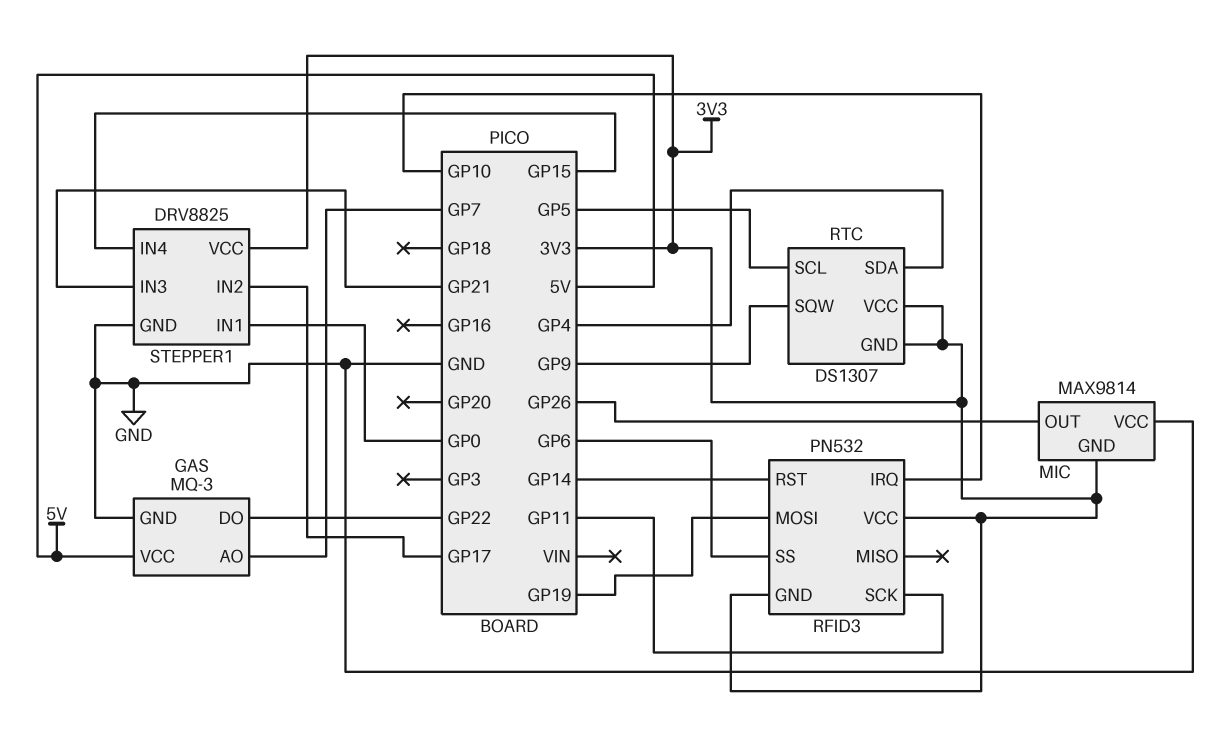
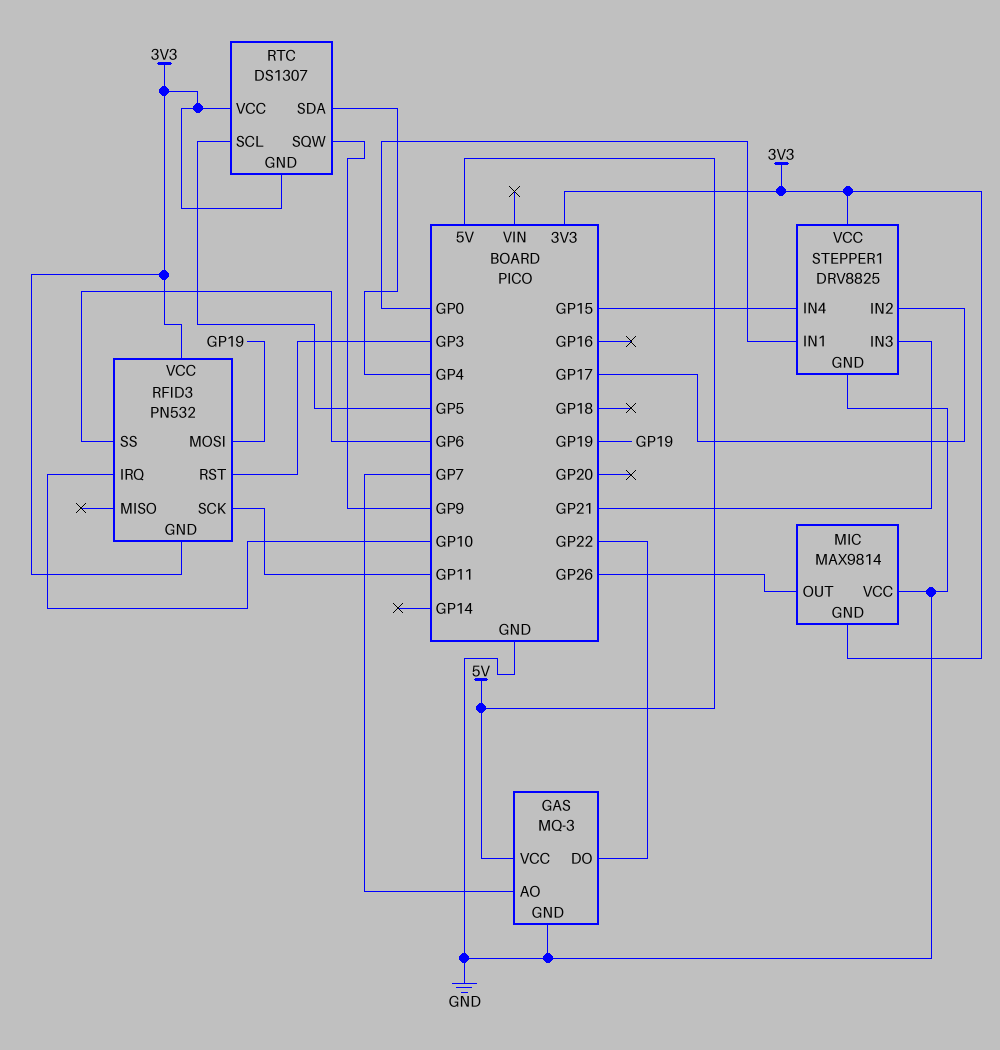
RFID3 pin RST: GP14 -> GP3

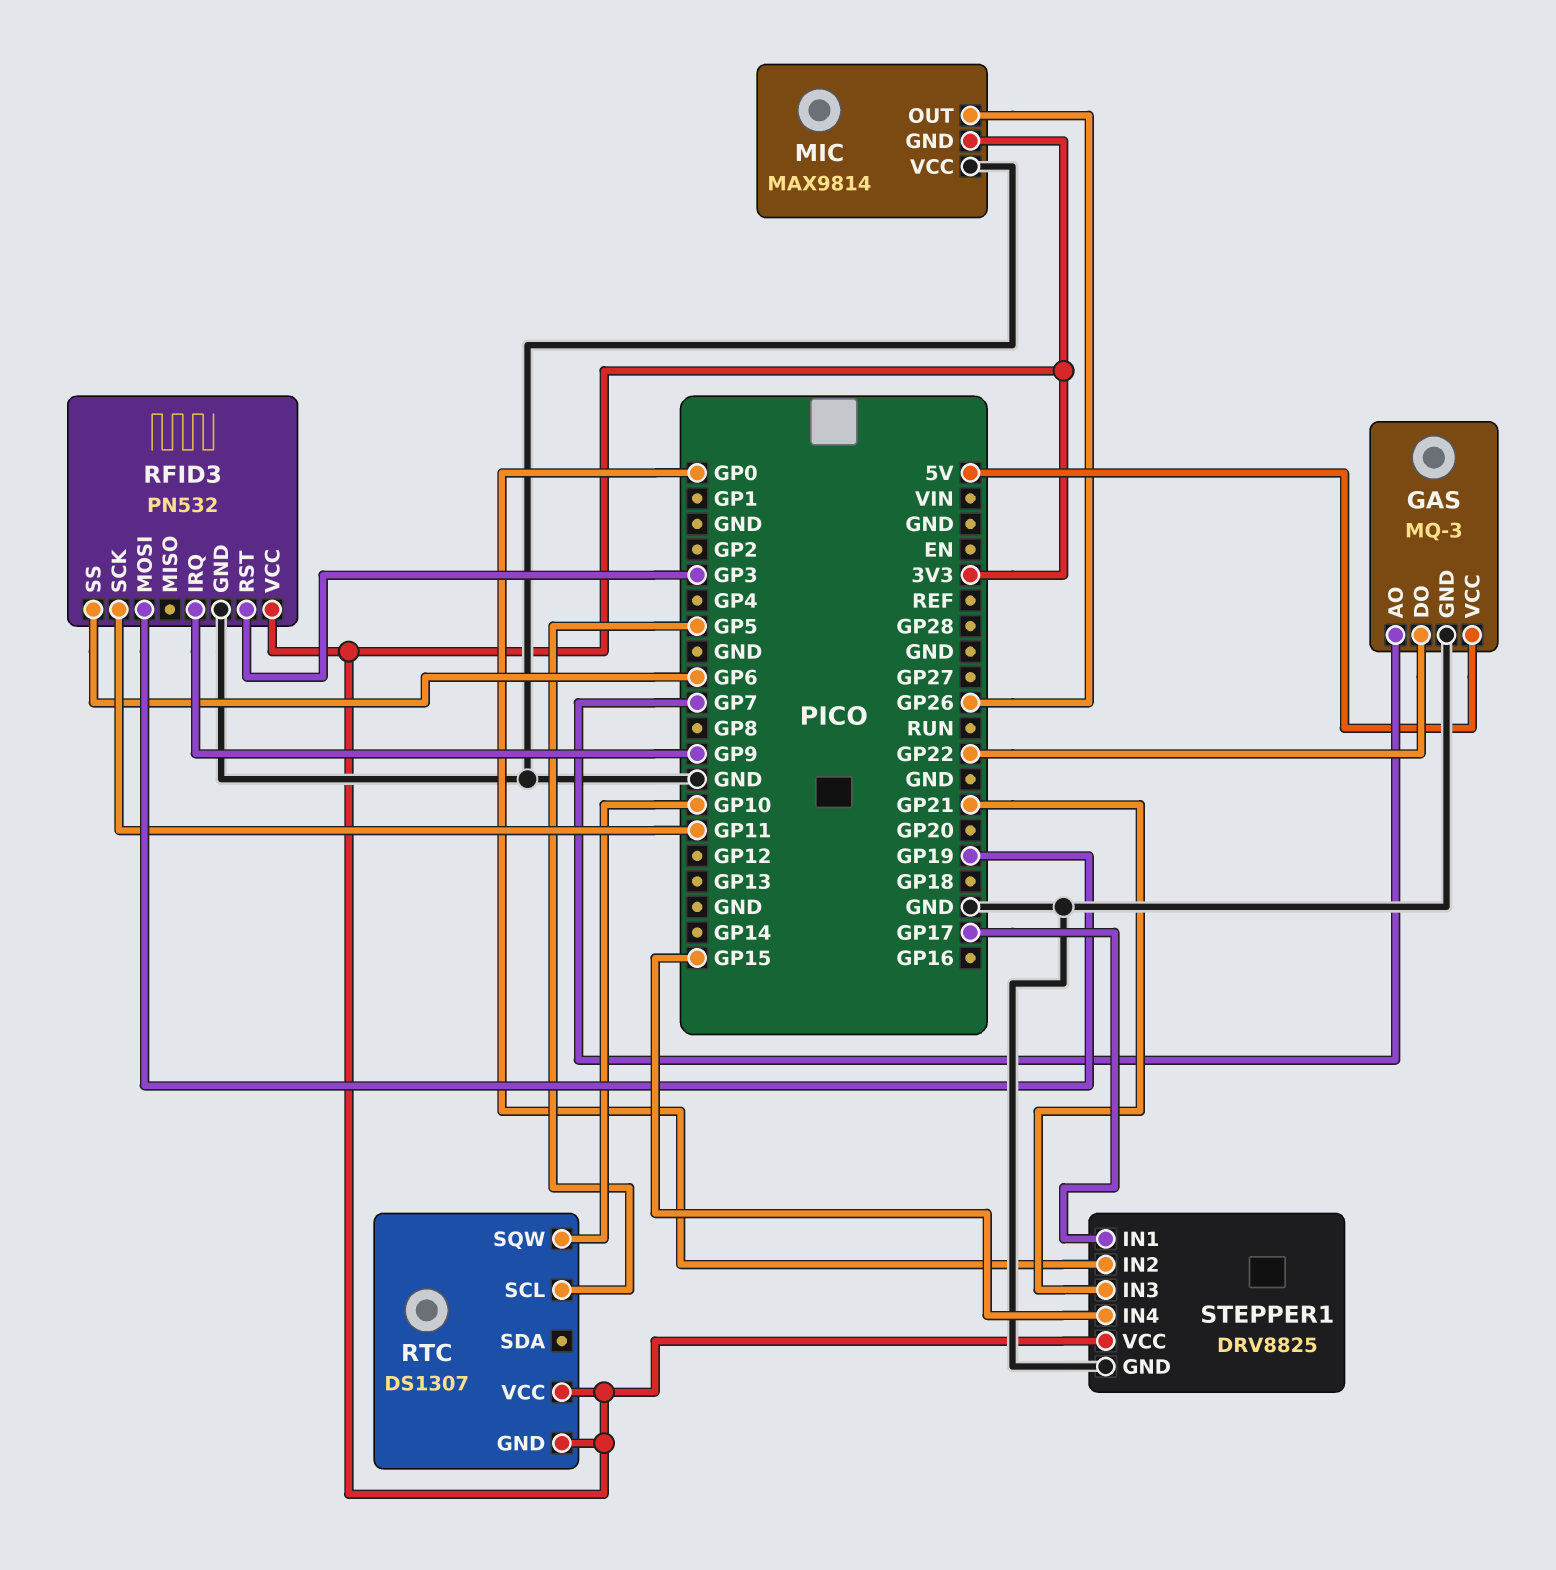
RFID3 pin GND: 3V3 -> GND
RFID3 pin IRQ: GP10 -> GP9
RTC pin SDA: GP4 -> none
RTC pin SQW: GP9 -> GP10
STEPPER1 pin IN1: GP0 -> GP17
STEPPER1 pin IN2: GP17 -> GP0

